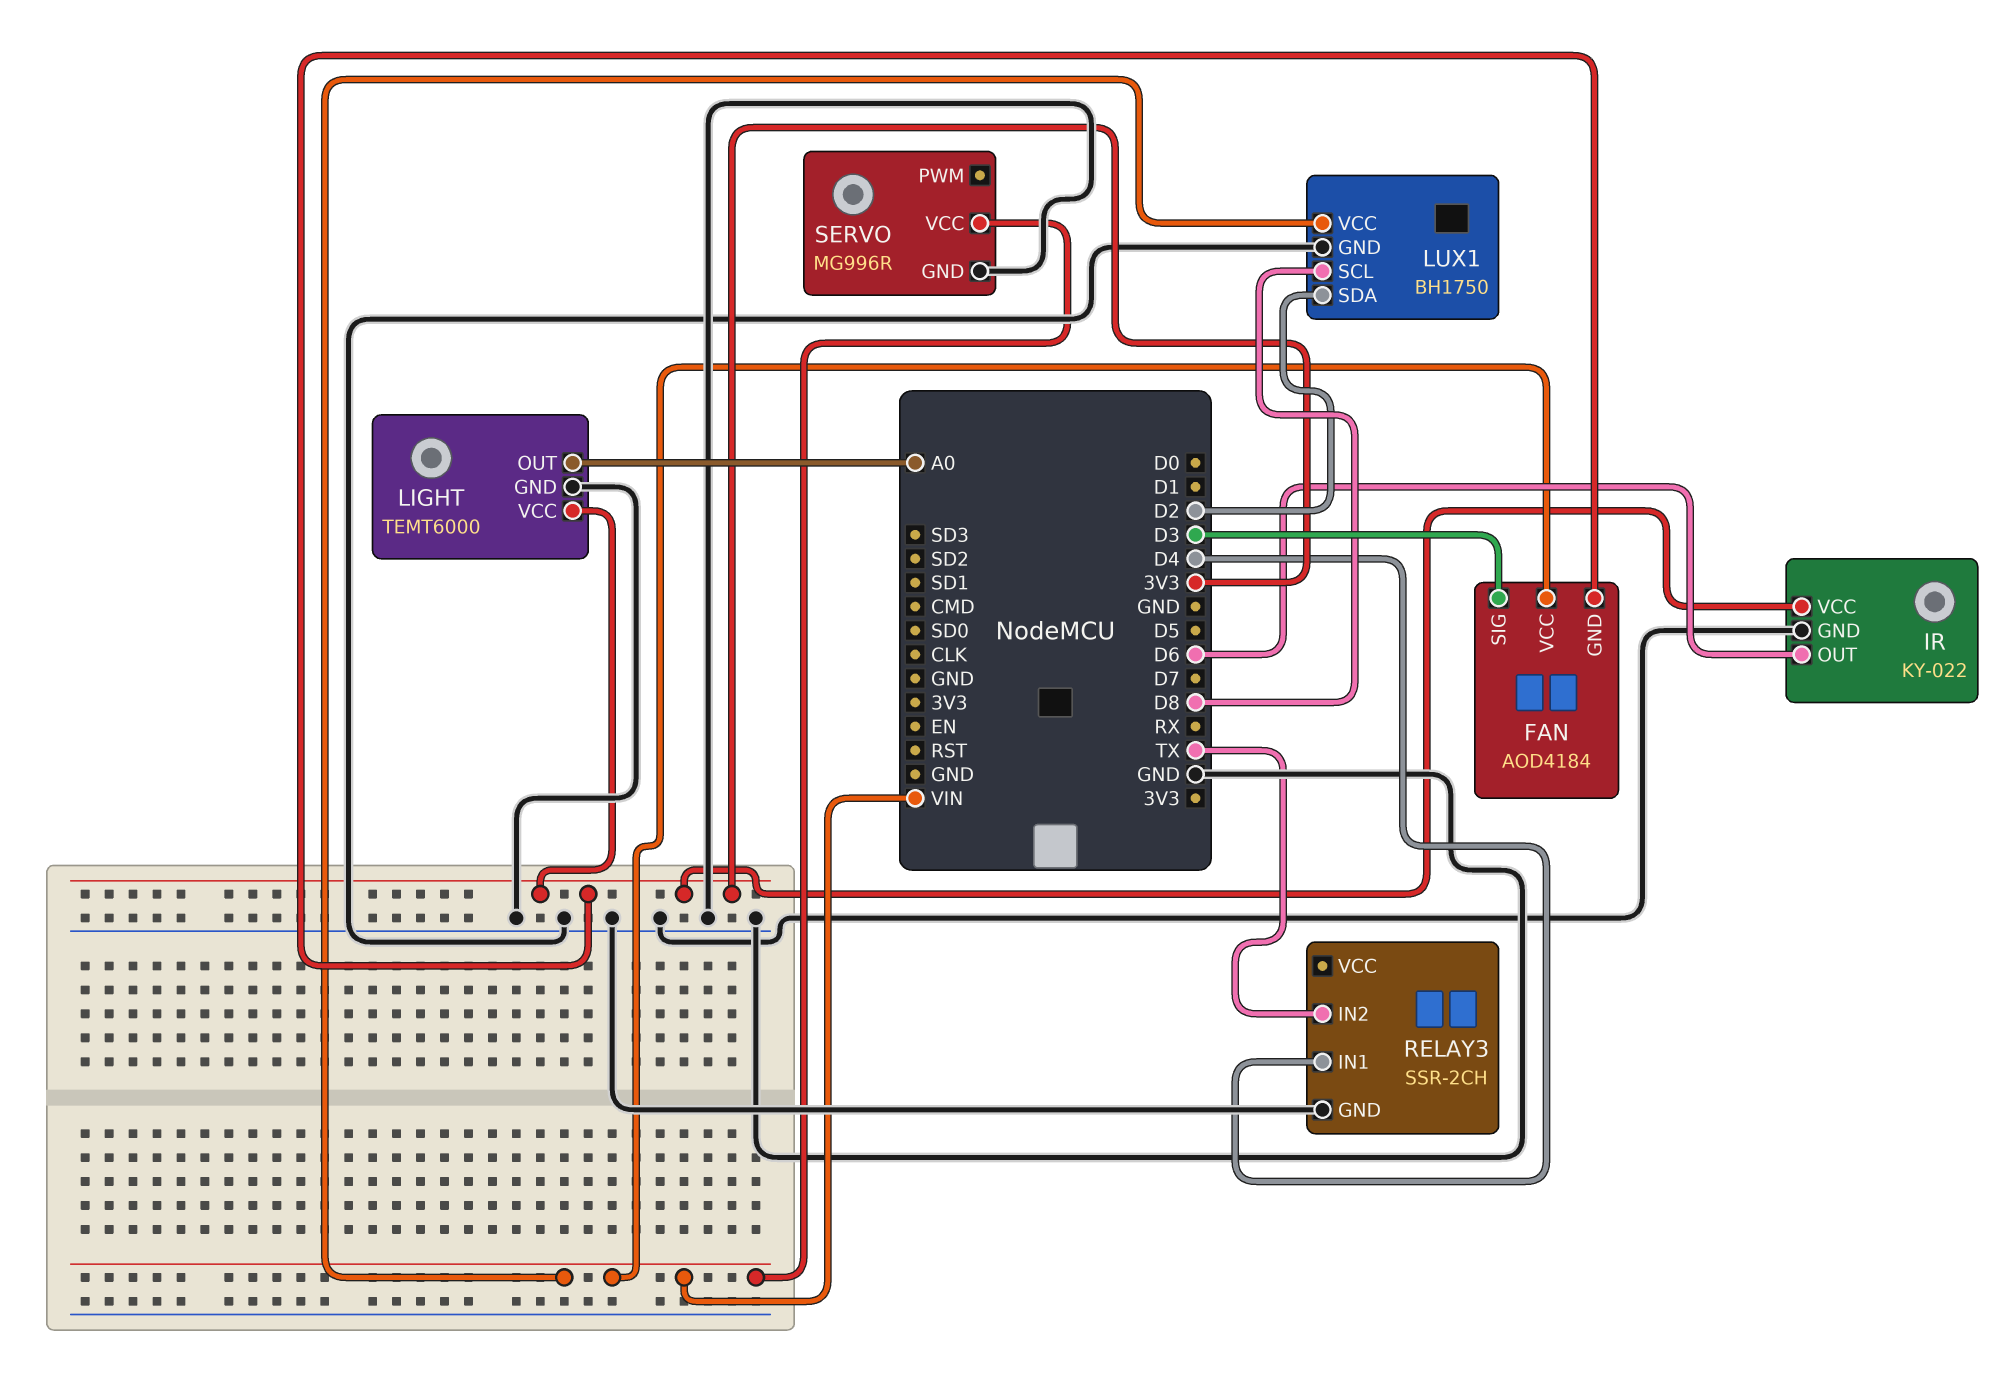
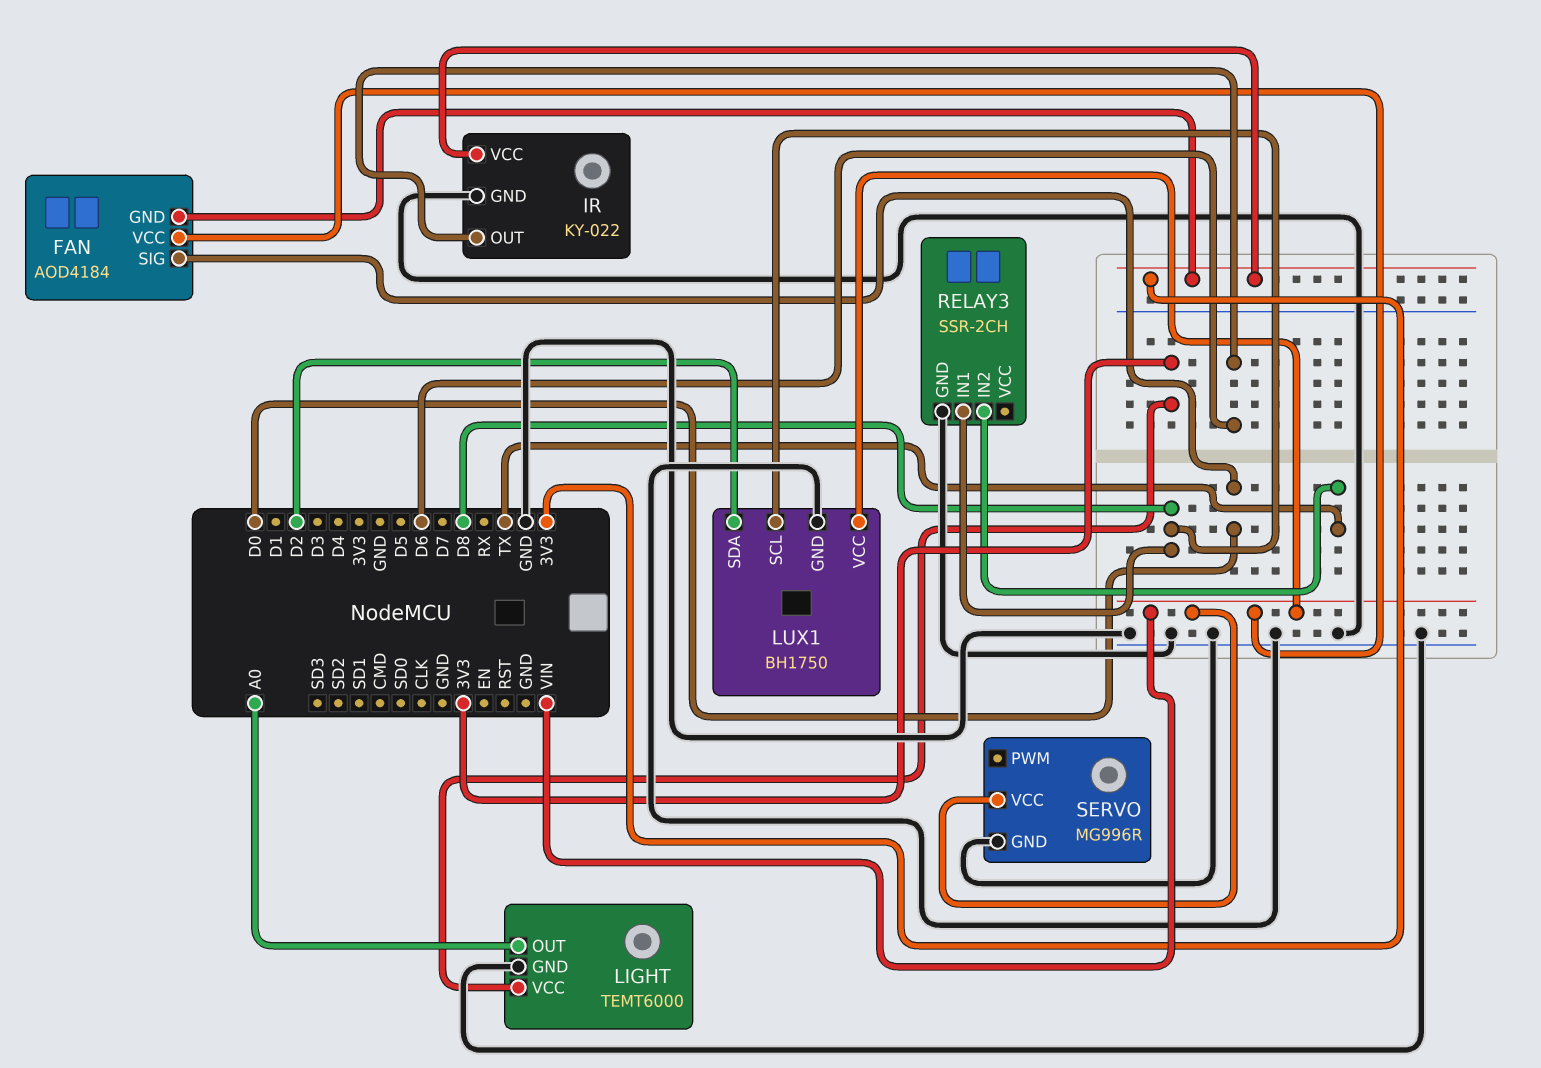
FAN pin SIG: D3 -> D0
RELAY3 pin IN1: D4 -> D8

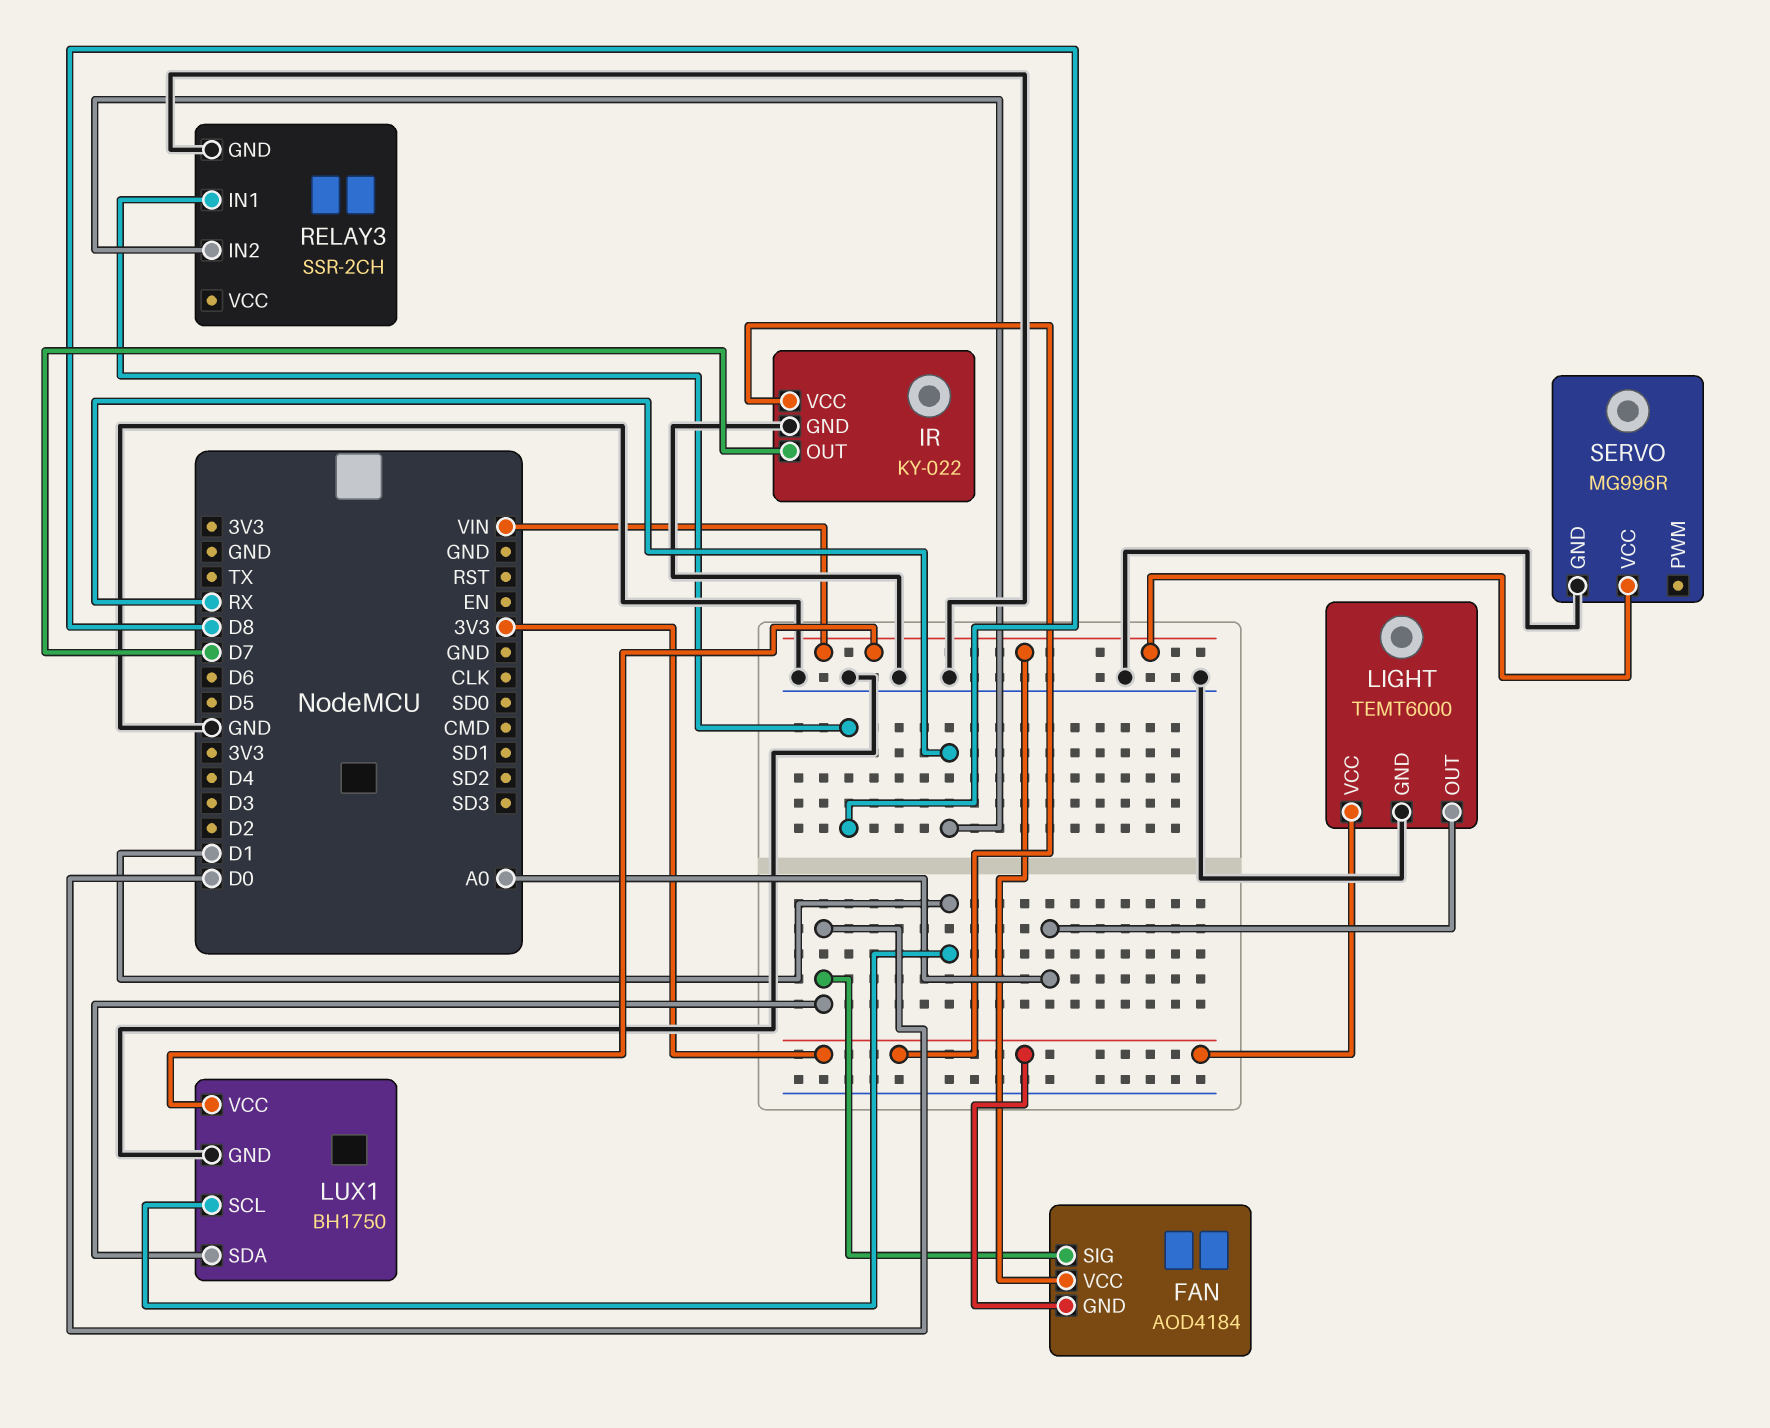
IR pin OUT: D6 -> D7
LUX1 pin SCL: D8 -> D1
LUX1 pin SDA: D2 -> D0
RELAY3 pin IN2: TX -> RX

